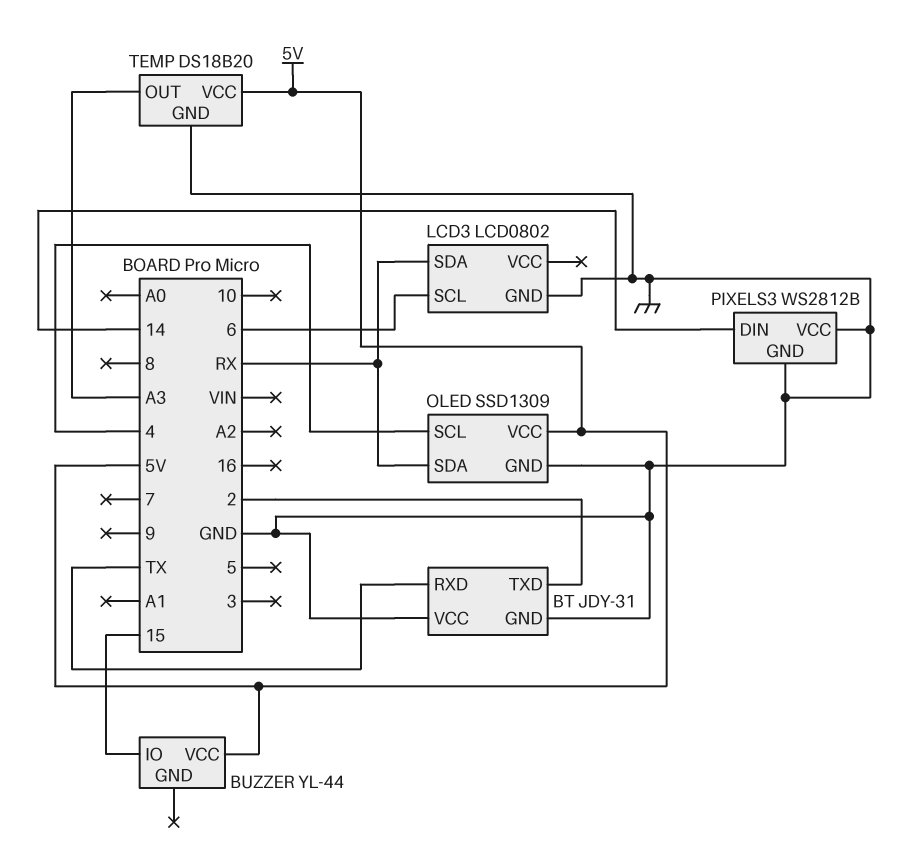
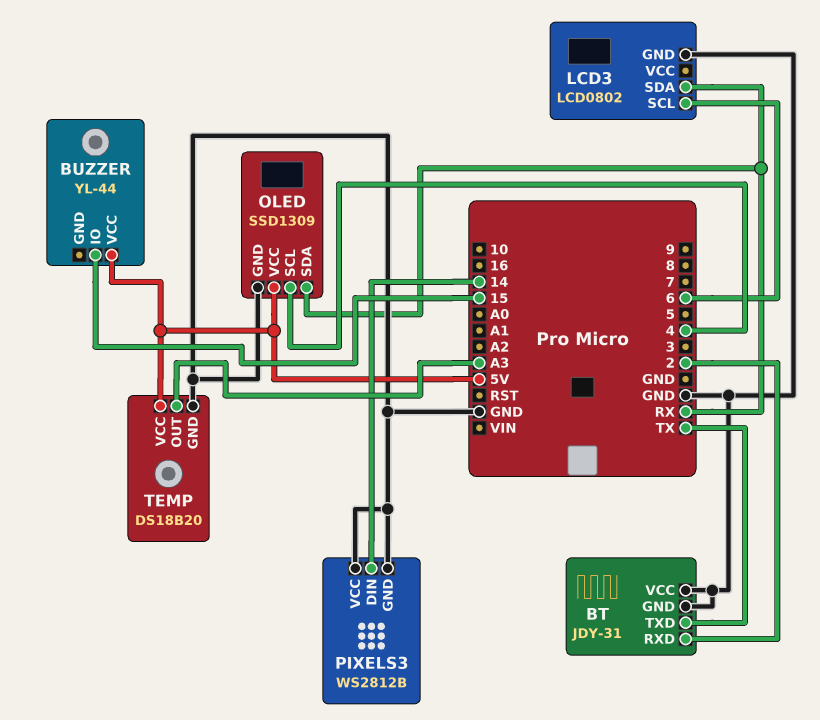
BT pin RXD: TX -> 2
BT pin TXD: 2 -> TX

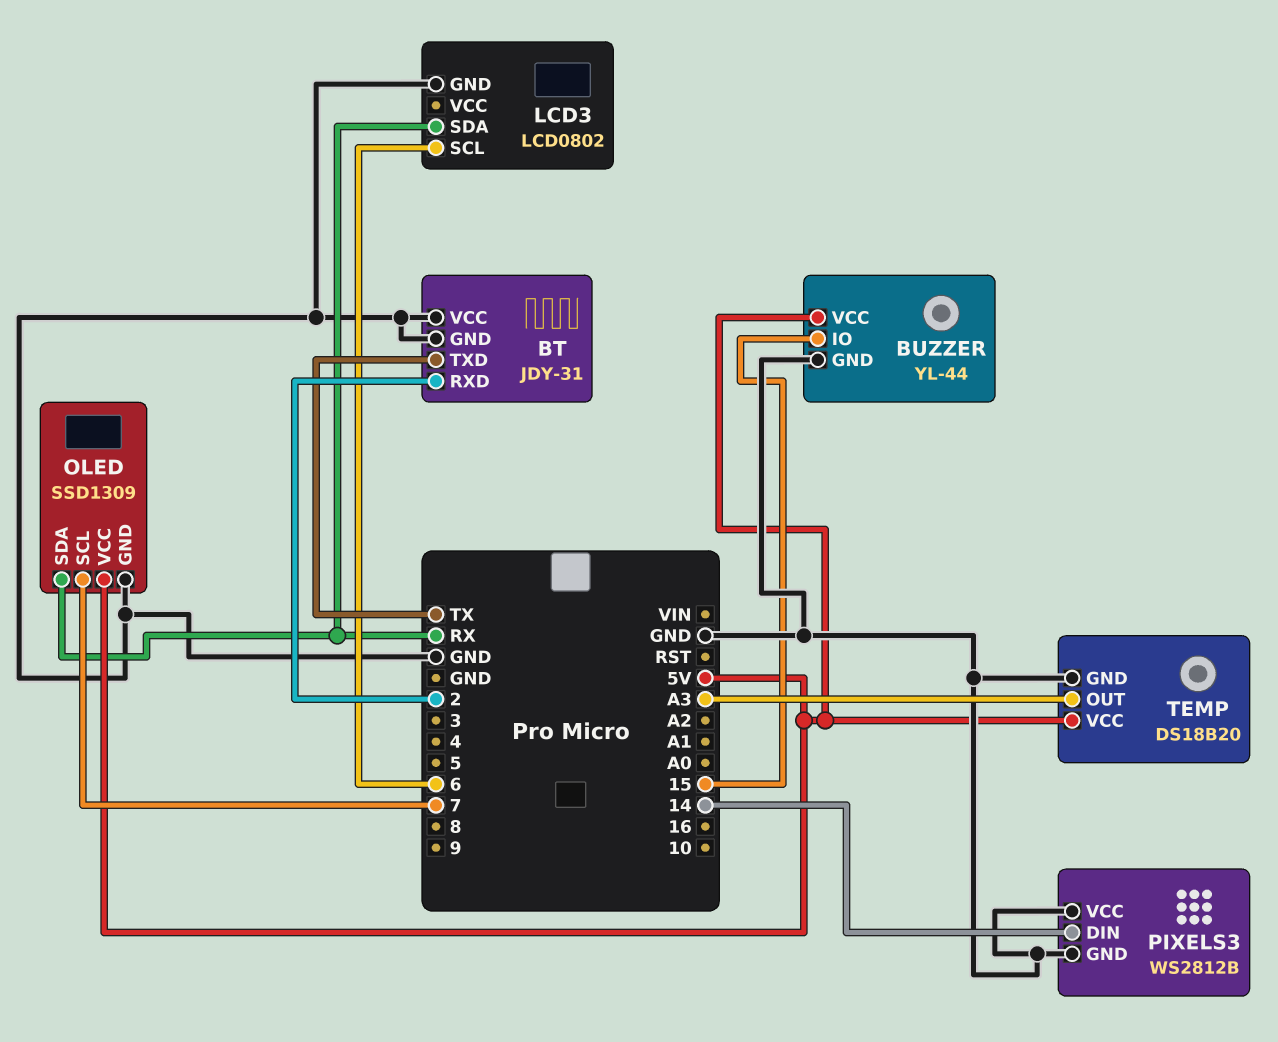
BUZZER pin GND: none -> GND
OLED pin SCL: 4 -> 7

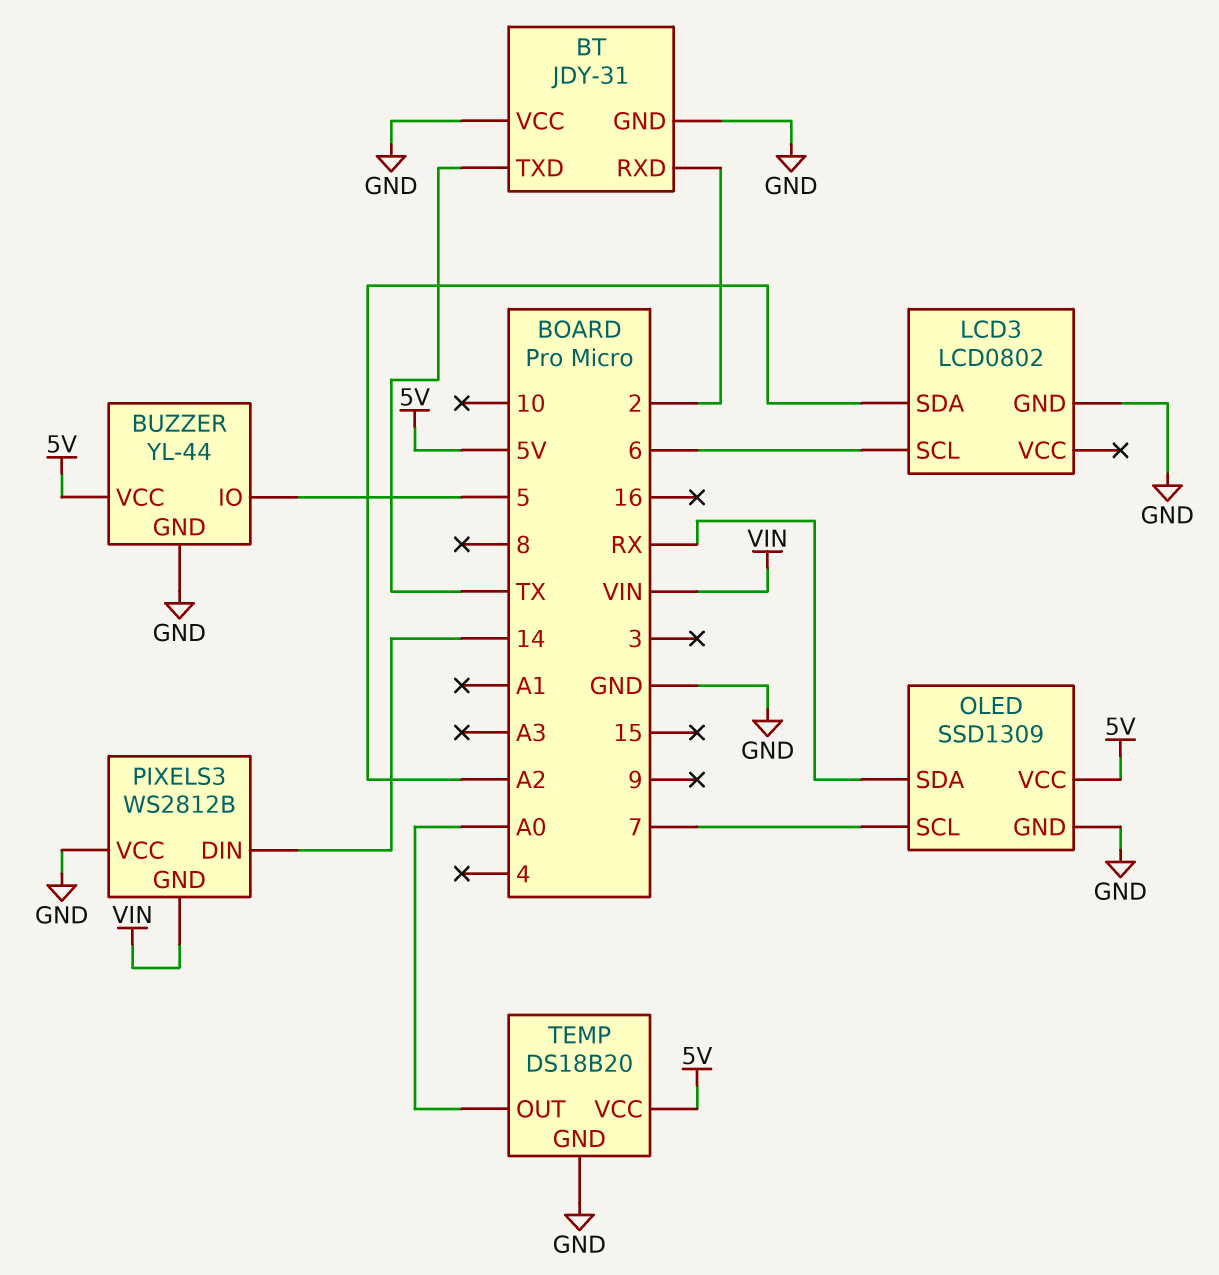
BUZZER pin IO: 15 -> 5
LCD3 pin SDA: RX -> A2
PIXELS3 pin GND: GND -> VIN
TEMP pin OUT: A3 -> A0

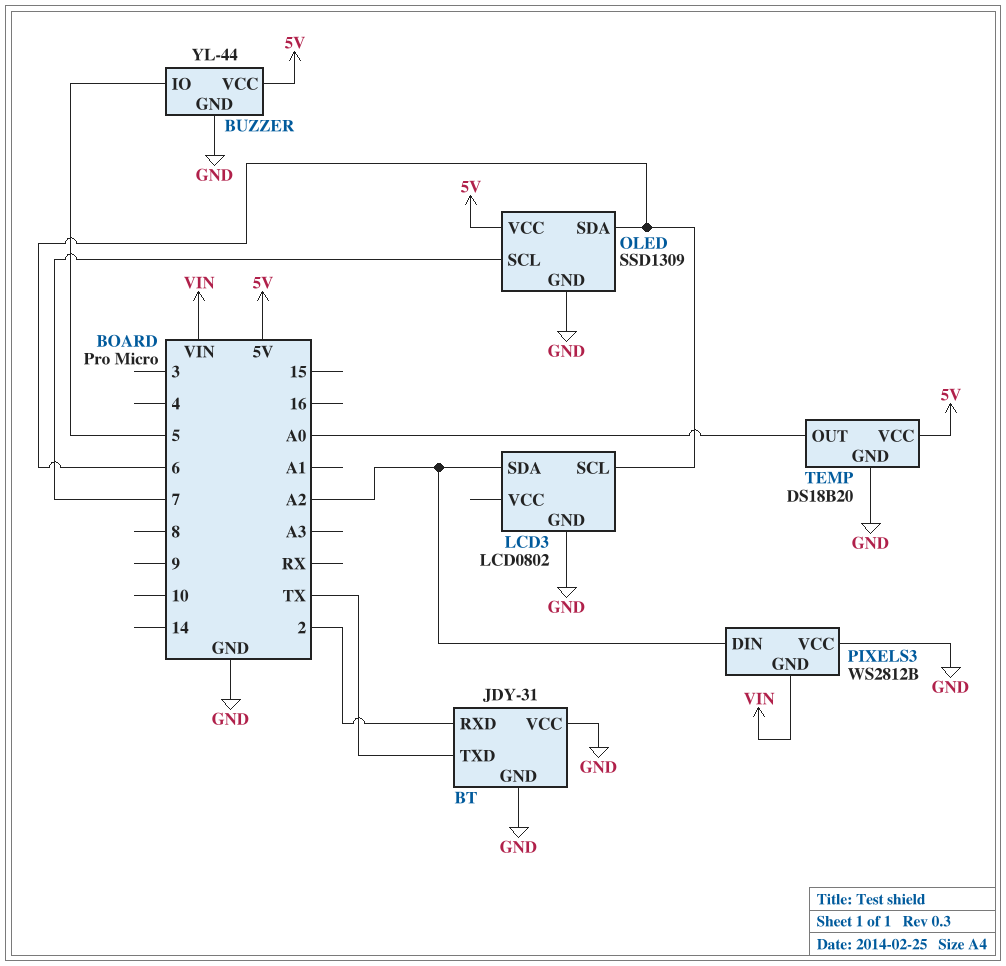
OLED pin SDA: RX -> 6
PIXELS3 pin DIN: 14 -> A2

